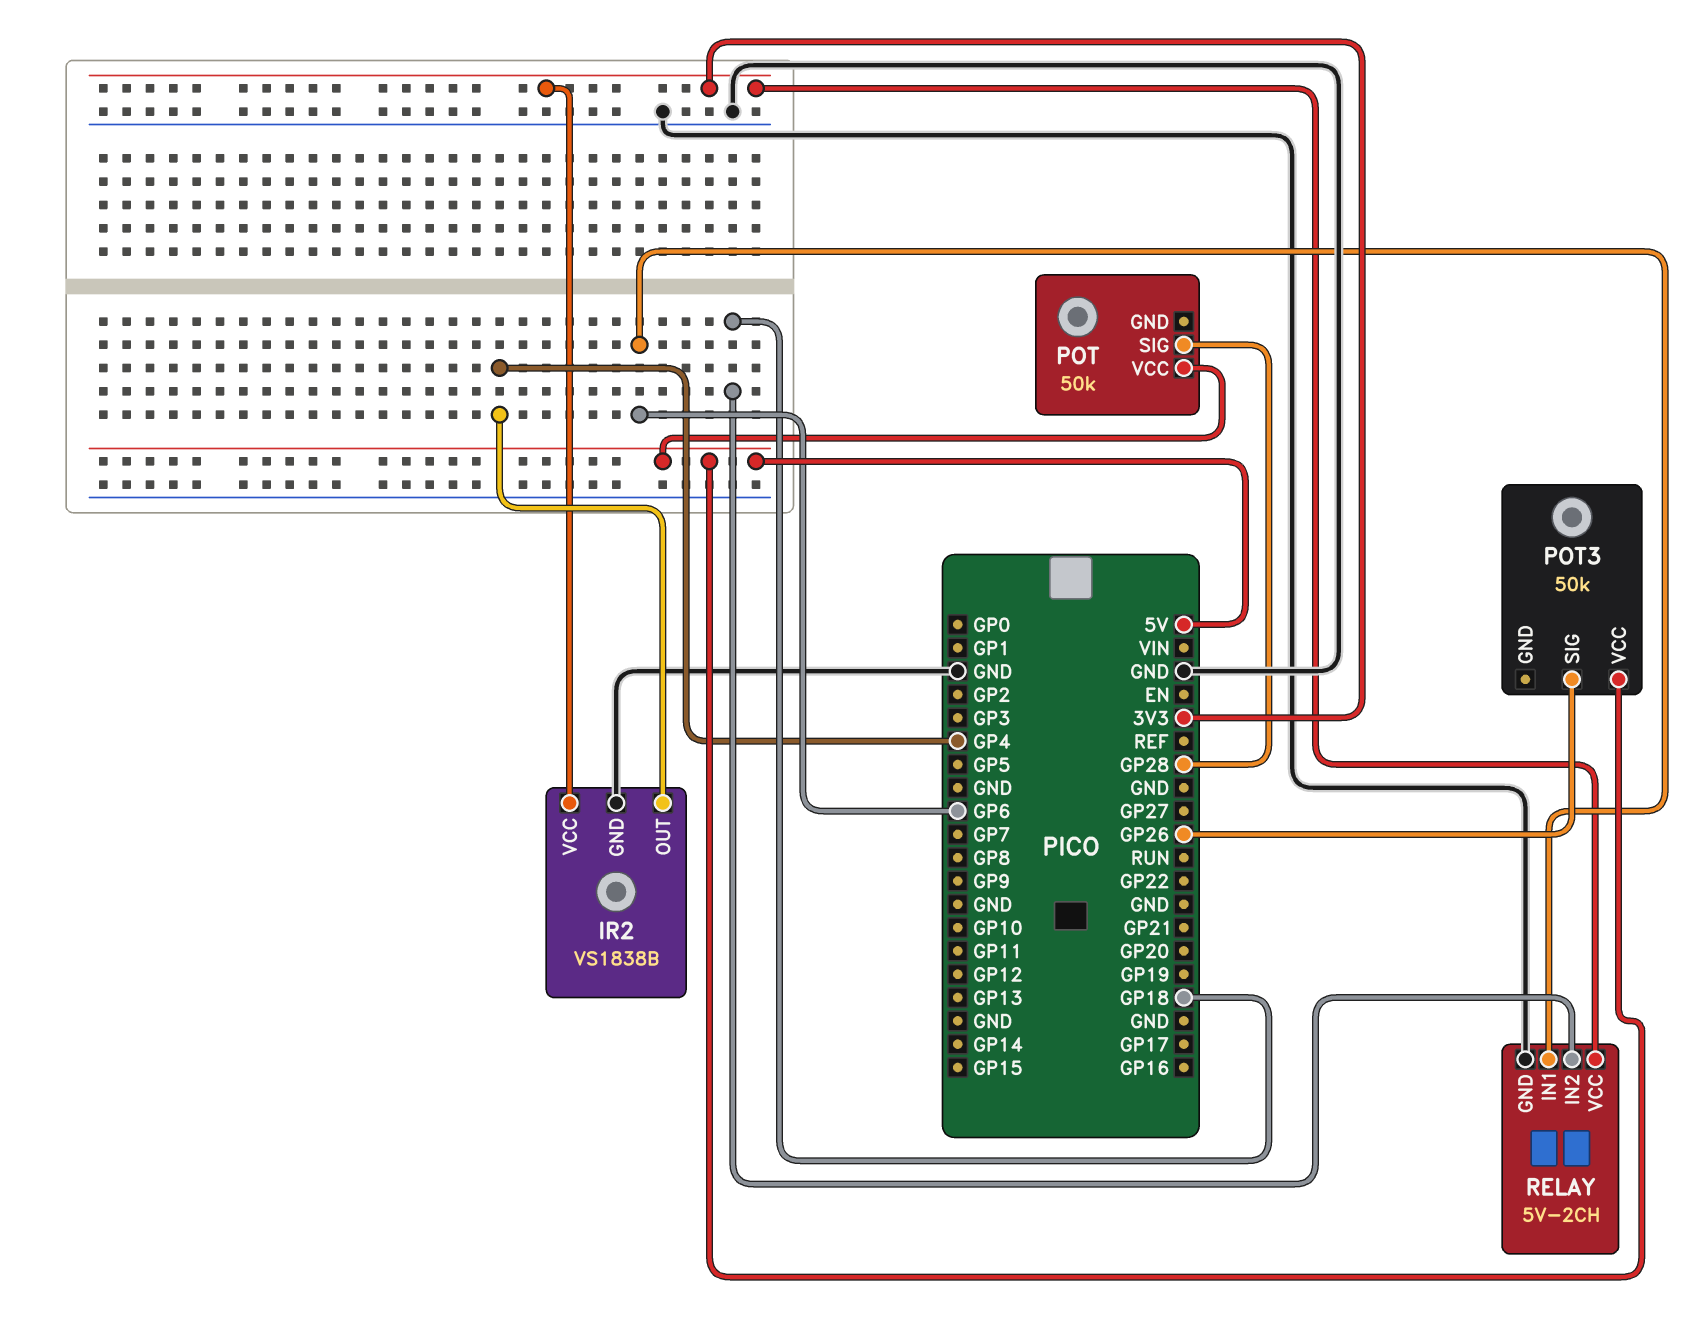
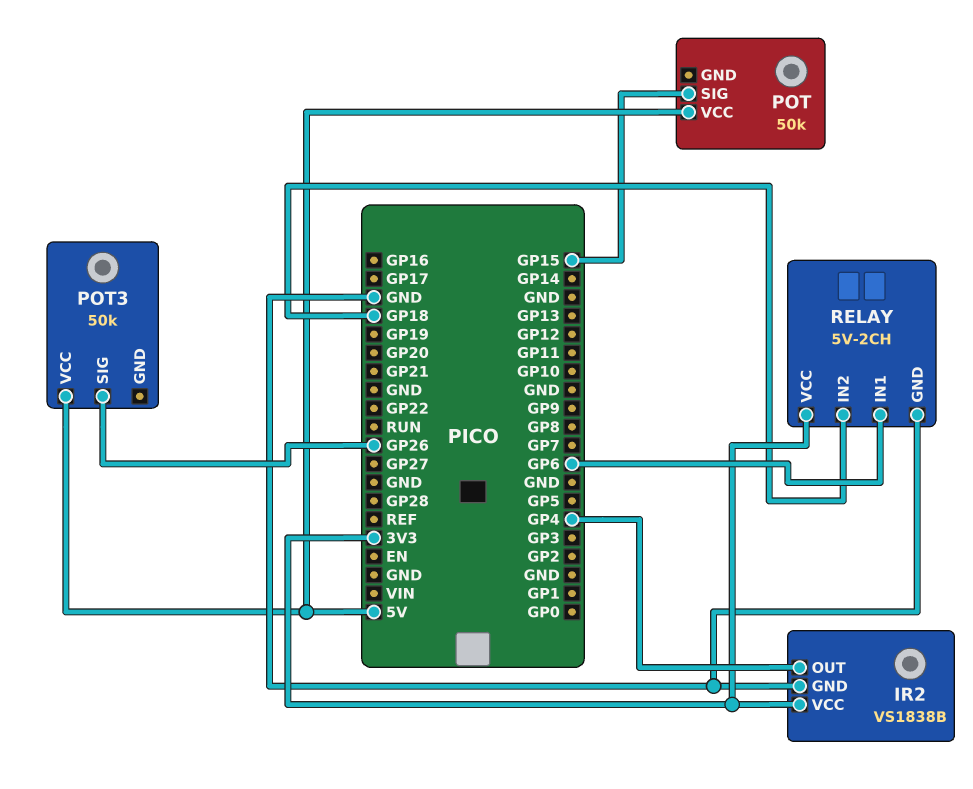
POT pin SIG: GP28 -> GP15

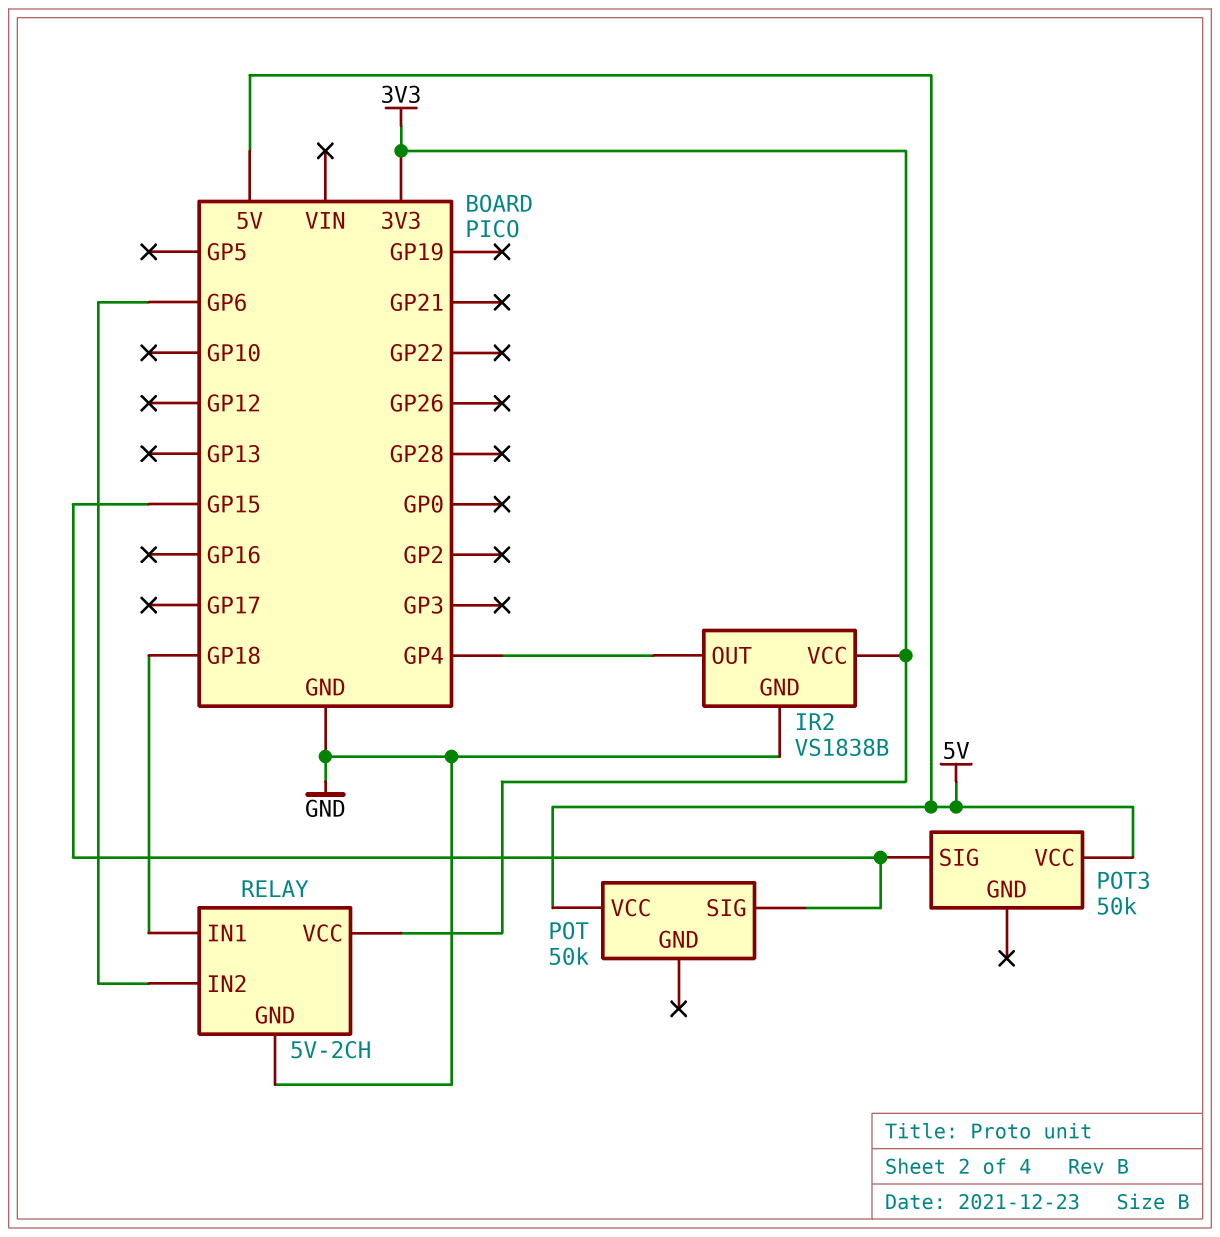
POT3 pin SIG: GP26 -> GP15
RELAY pin IN1: GP6 -> GP18
RELAY pin IN2: GP18 -> GP6

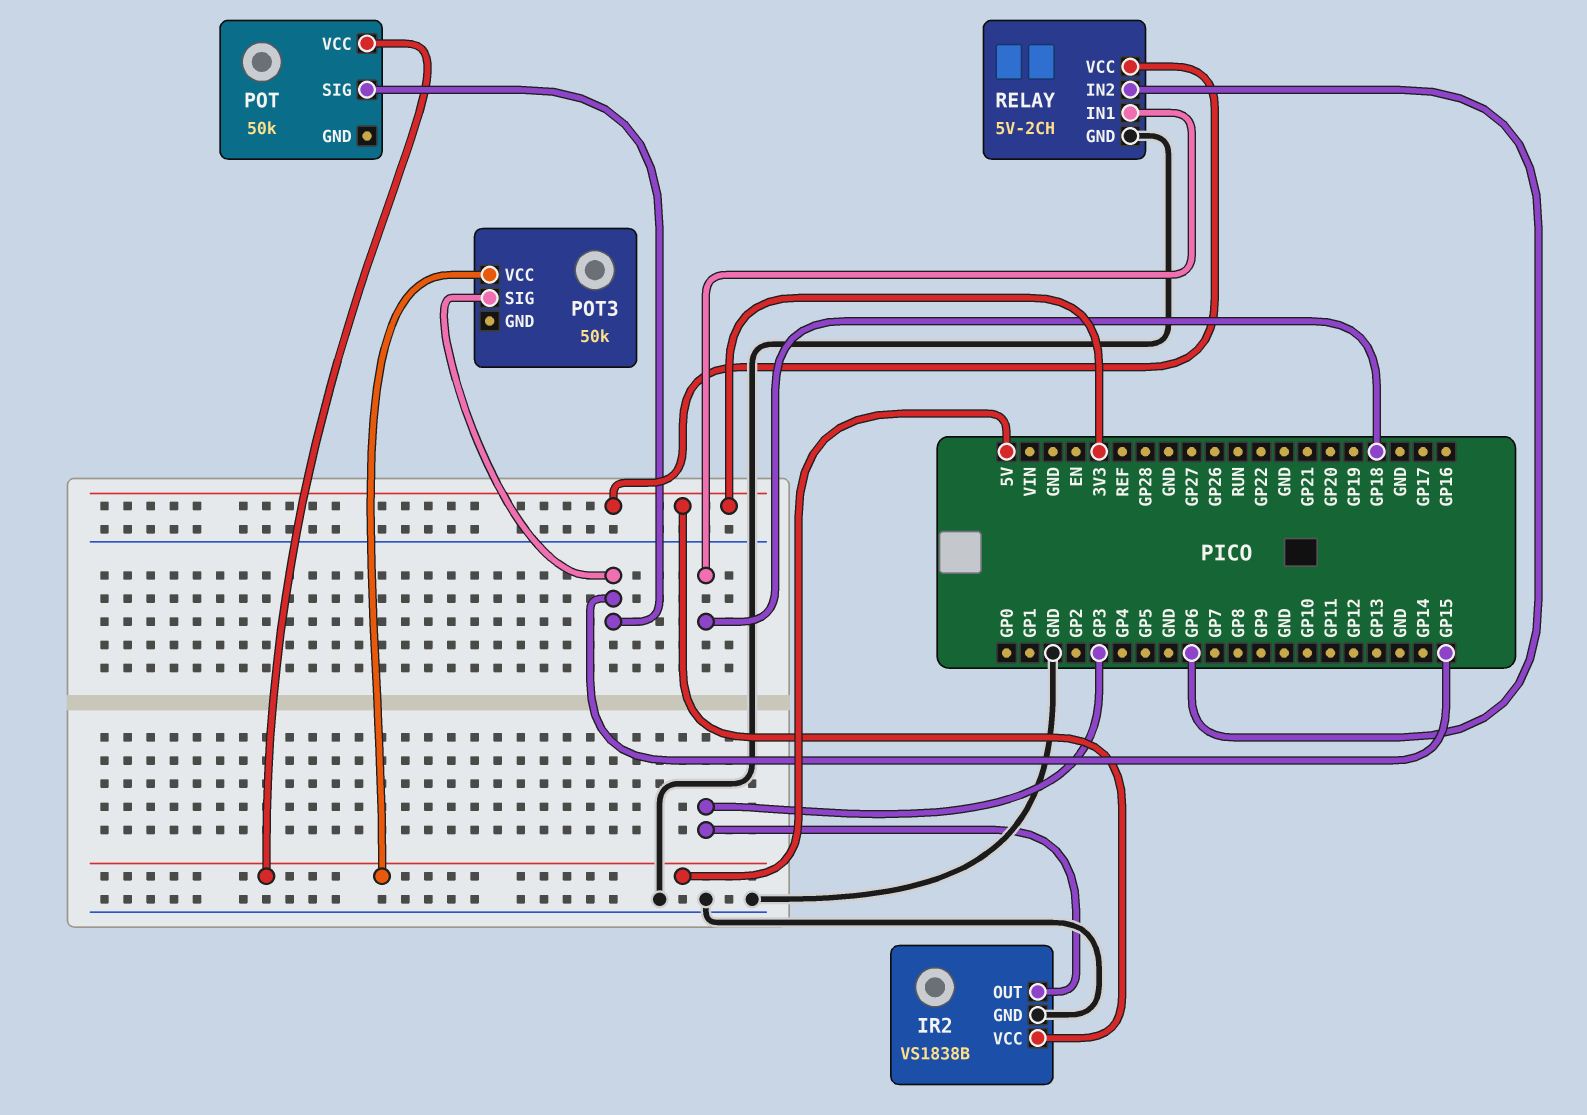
IR2 pin OUT: GP4 -> GP3

